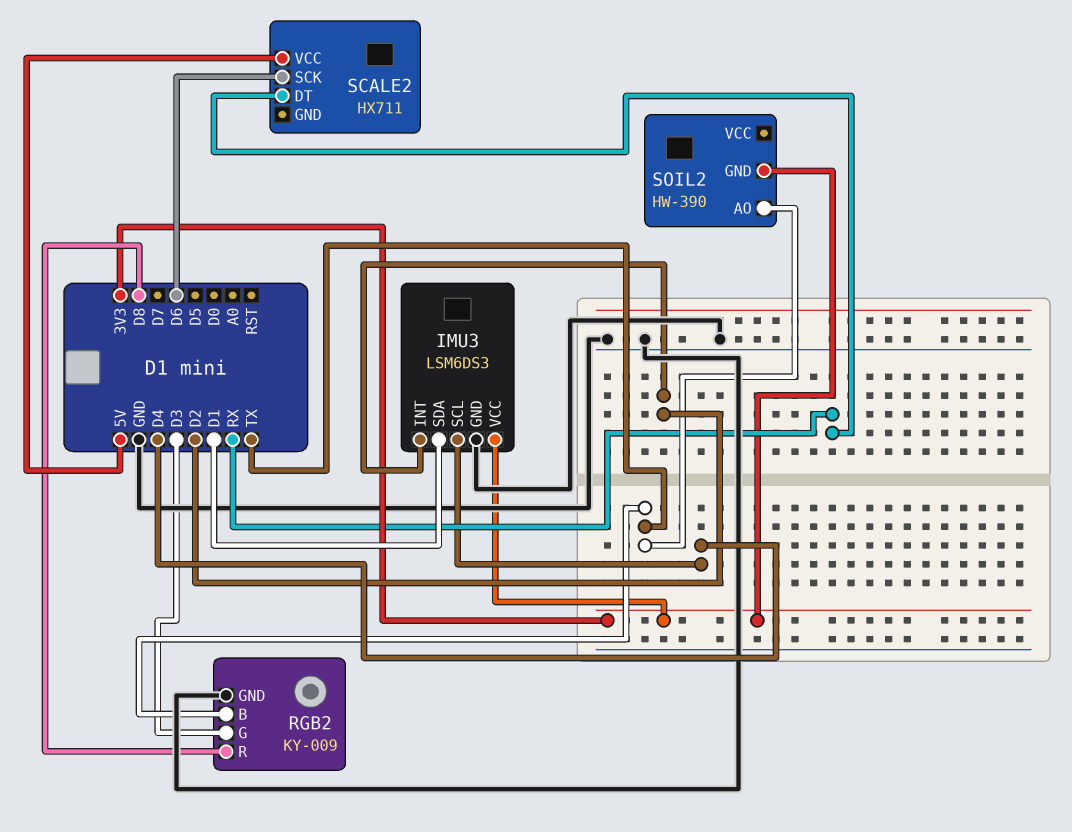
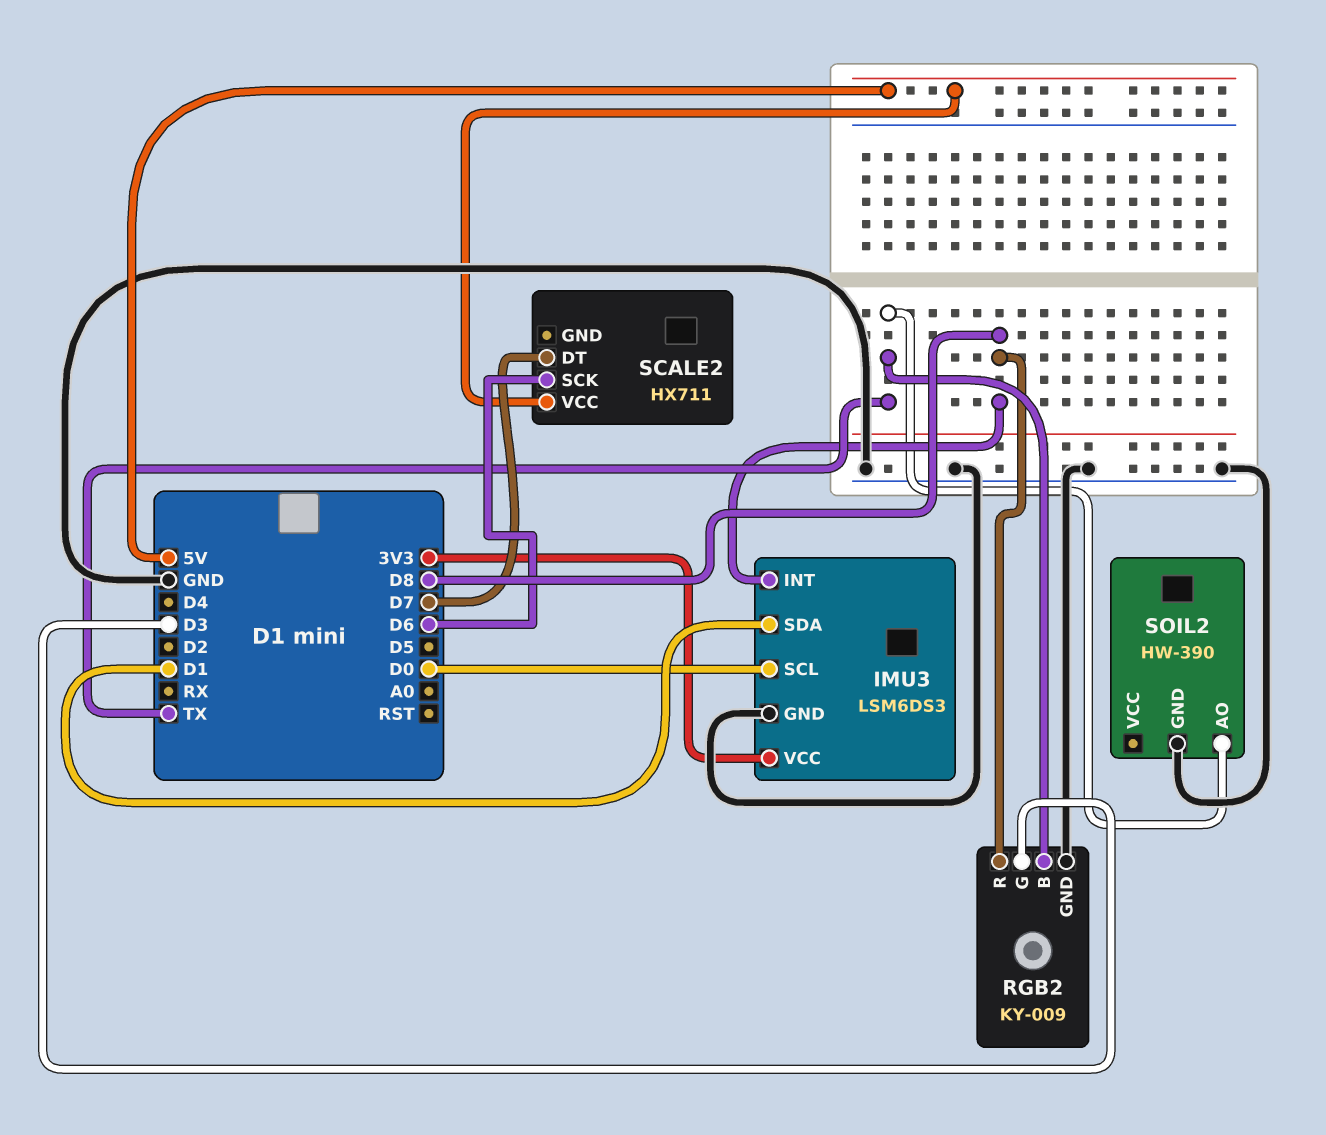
IMU3 pin INT: D2 -> D8
IMU3 pin SCL: D4 -> D0
SCALE2 pin DT: RX -> D7
SOIL2 pin GND: 3V3 -> GND

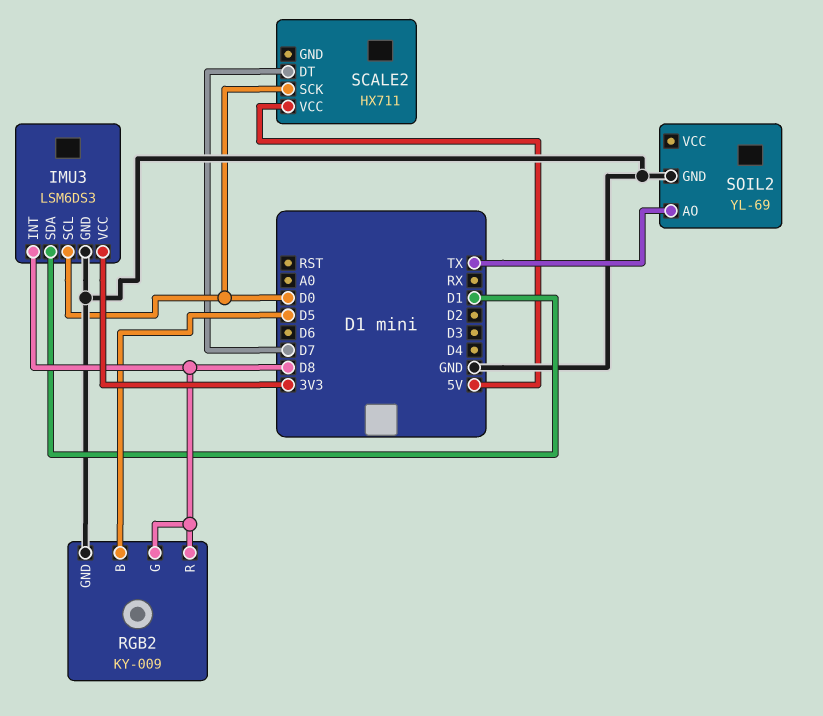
RGB2 pin B: TX -> D5
RGB2 pin G: D3 -> D8
SCALE2 pin SCK: D6 -> D0
SOIL2: HW-390 -> YL-69

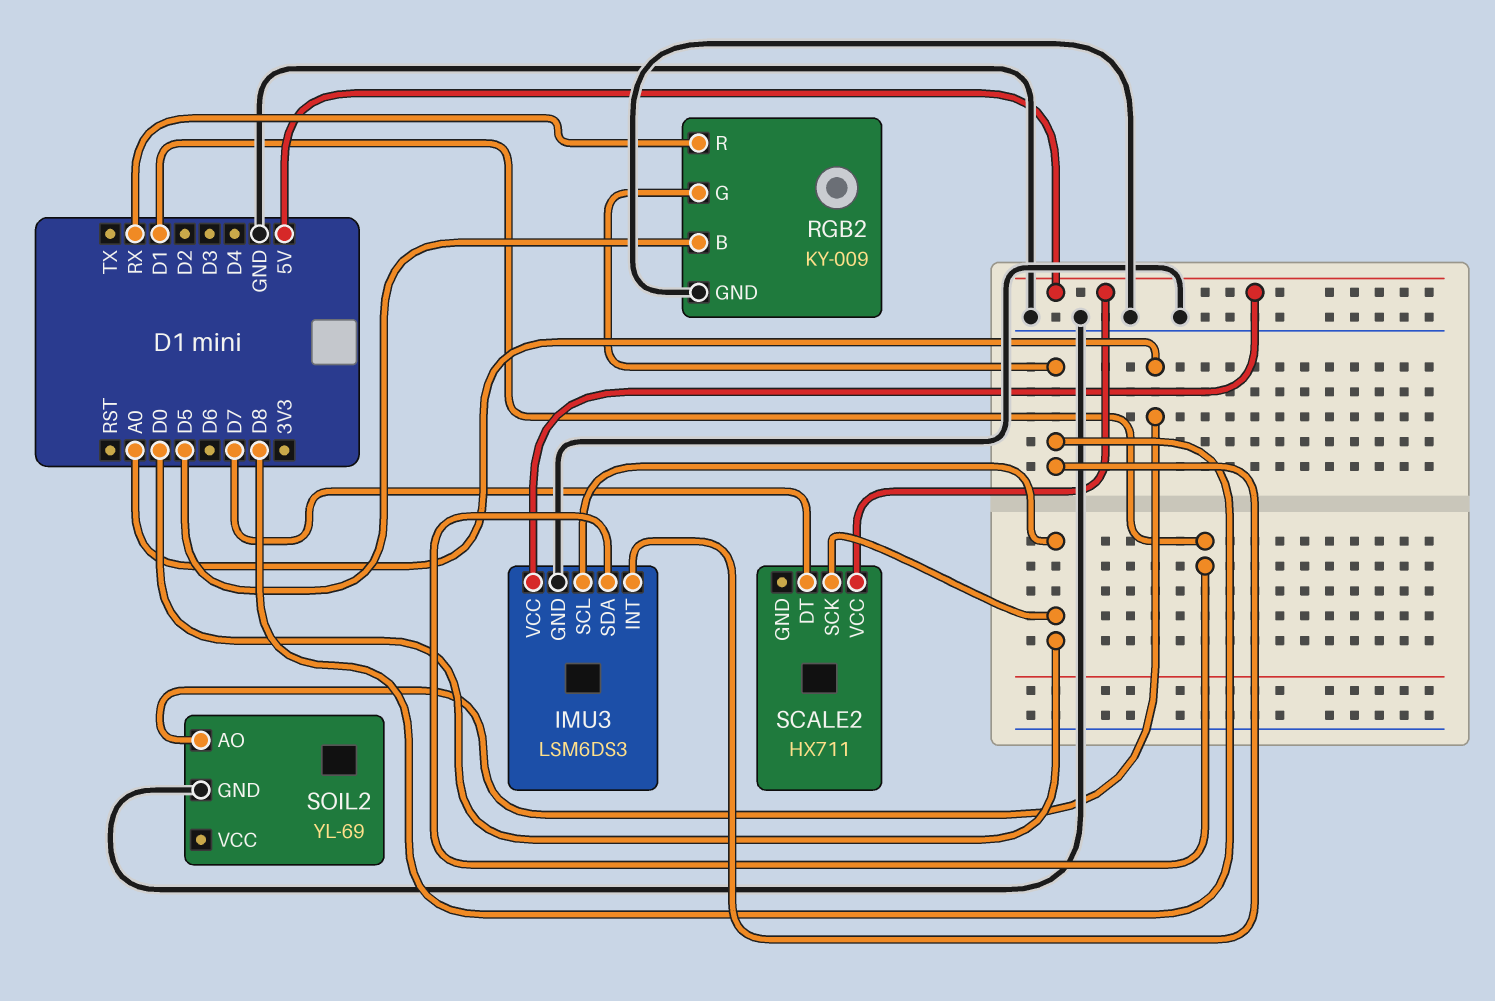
IMU3 pin VCC: 3V3 -> 5V
RGB2 pin R: D8 -> RX
SOIL2 pin AO: TX -> A0

